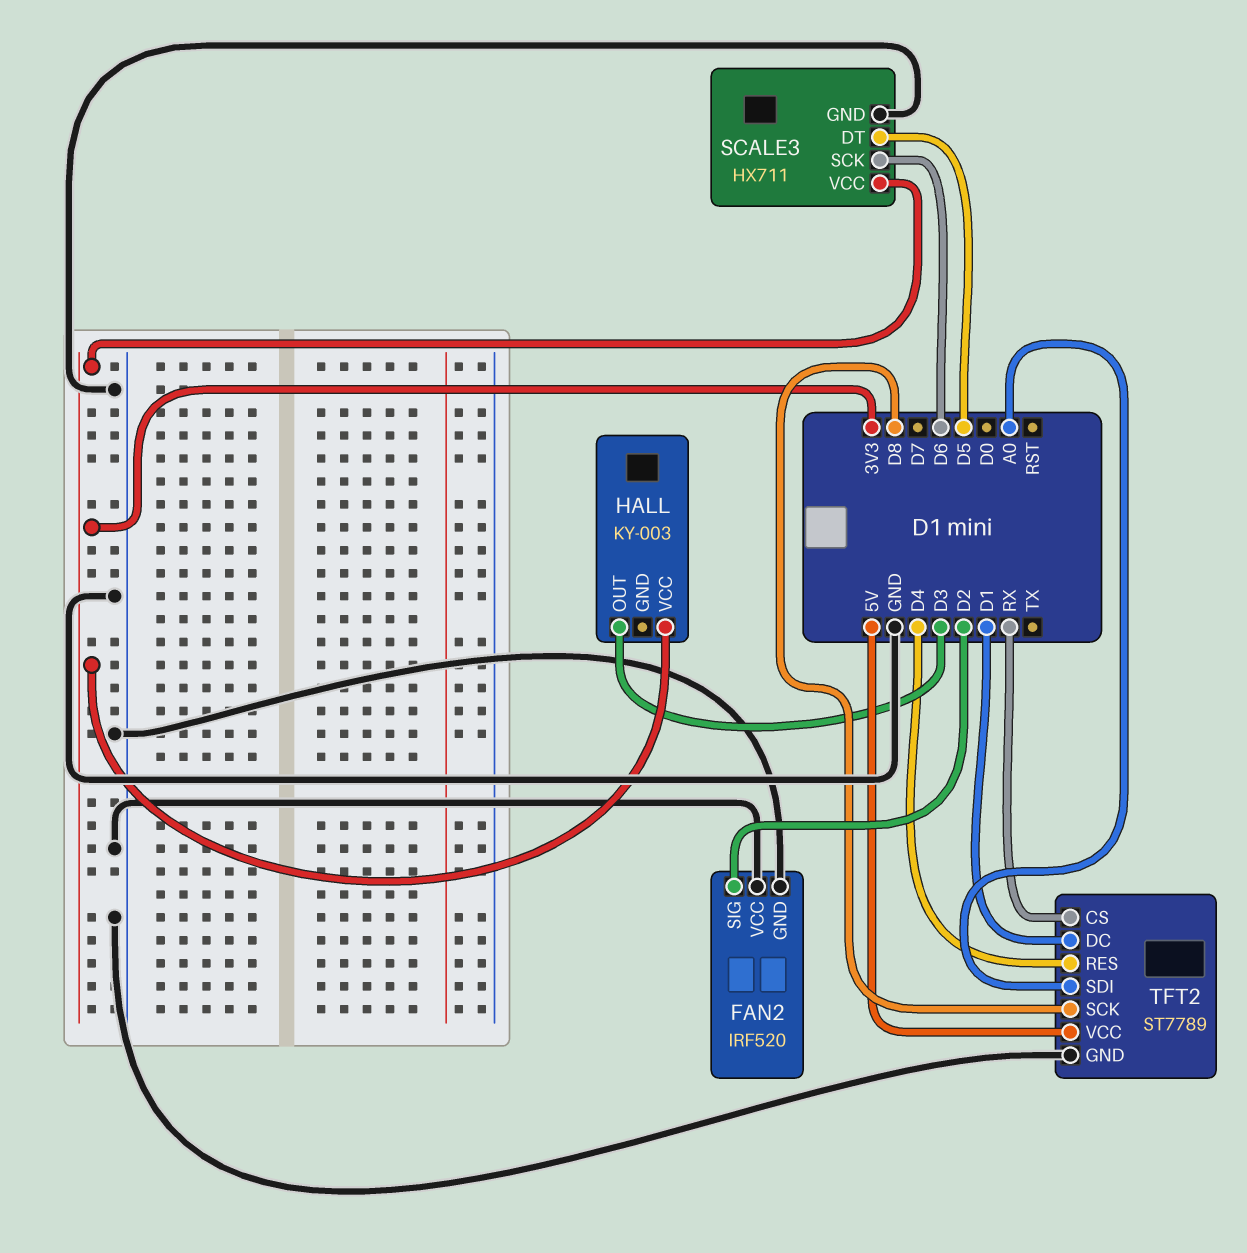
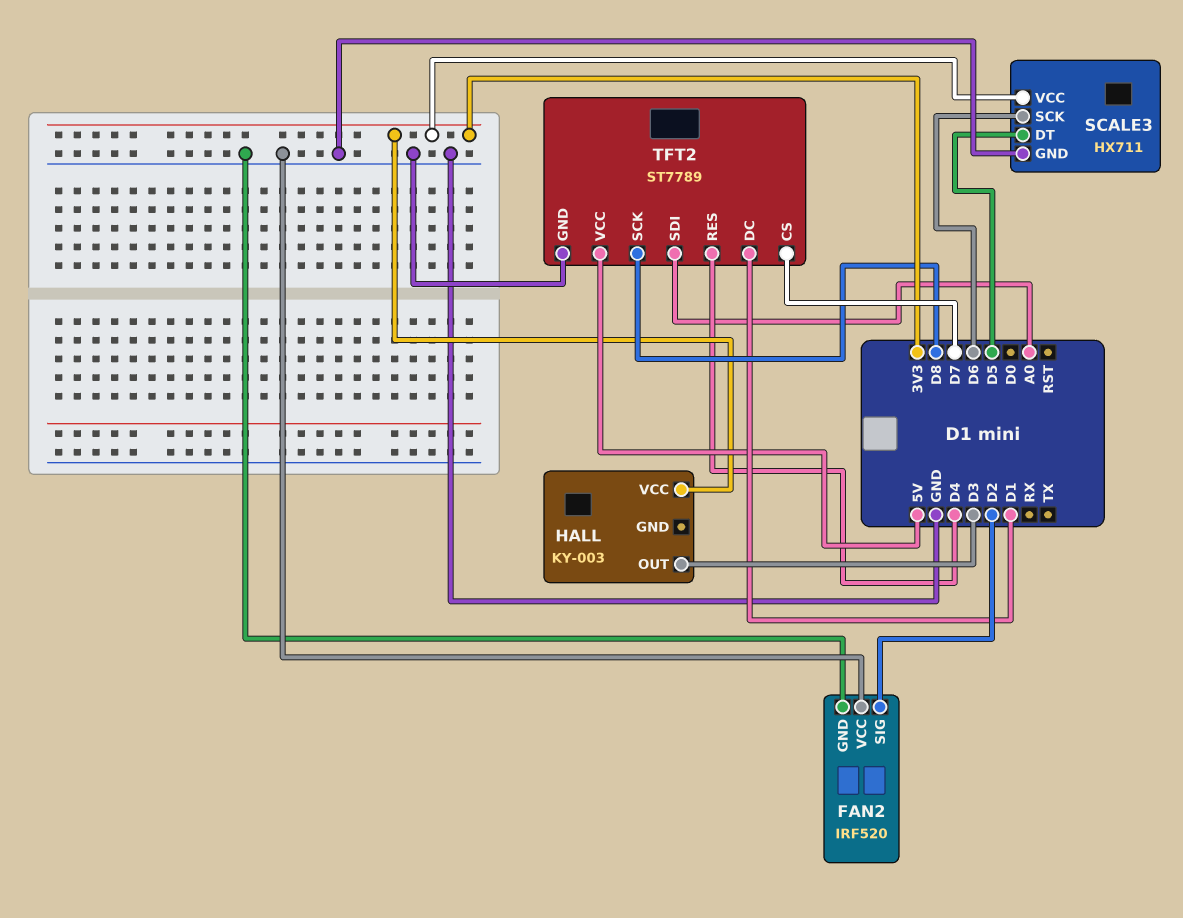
TFT2 pin CS: RX -> D7

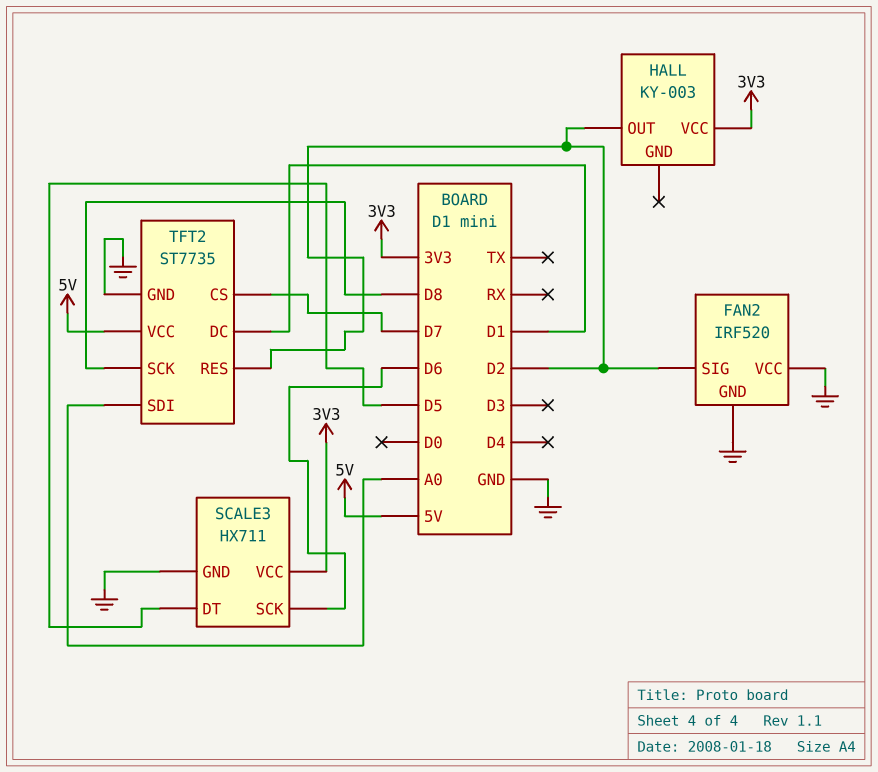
HALL pin OUT: D3 -> D2
TFT2: ST7789 -> ST7735
TFT2 pin RES: D4 -> D2

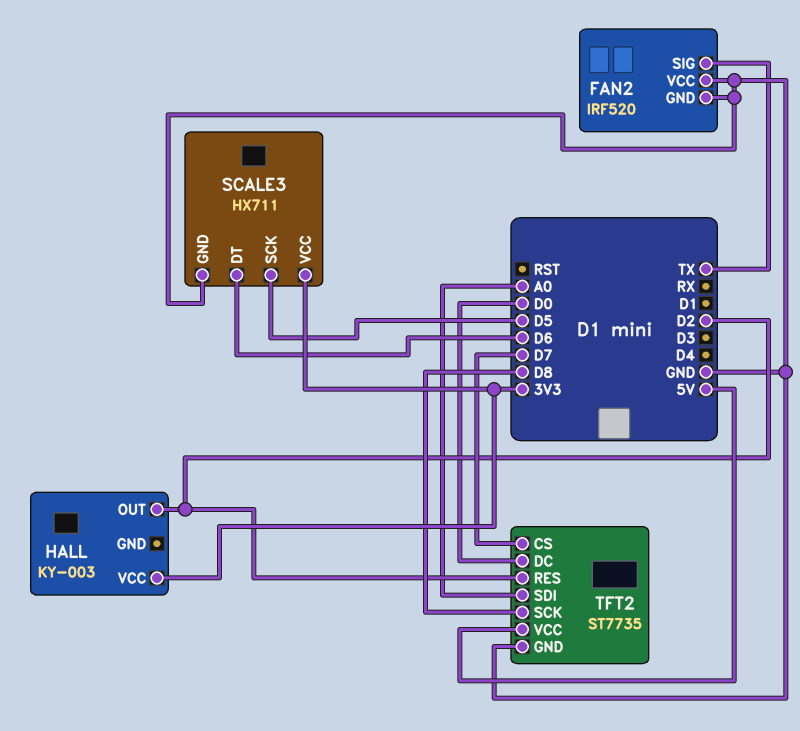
FAN2 pin SIG: D2 -> TX
SCALE3 pin DT: D5 -> D6
SCALE3 pin SCK: D6 -> D5
TFT2 pin DC: D1 -> D0

